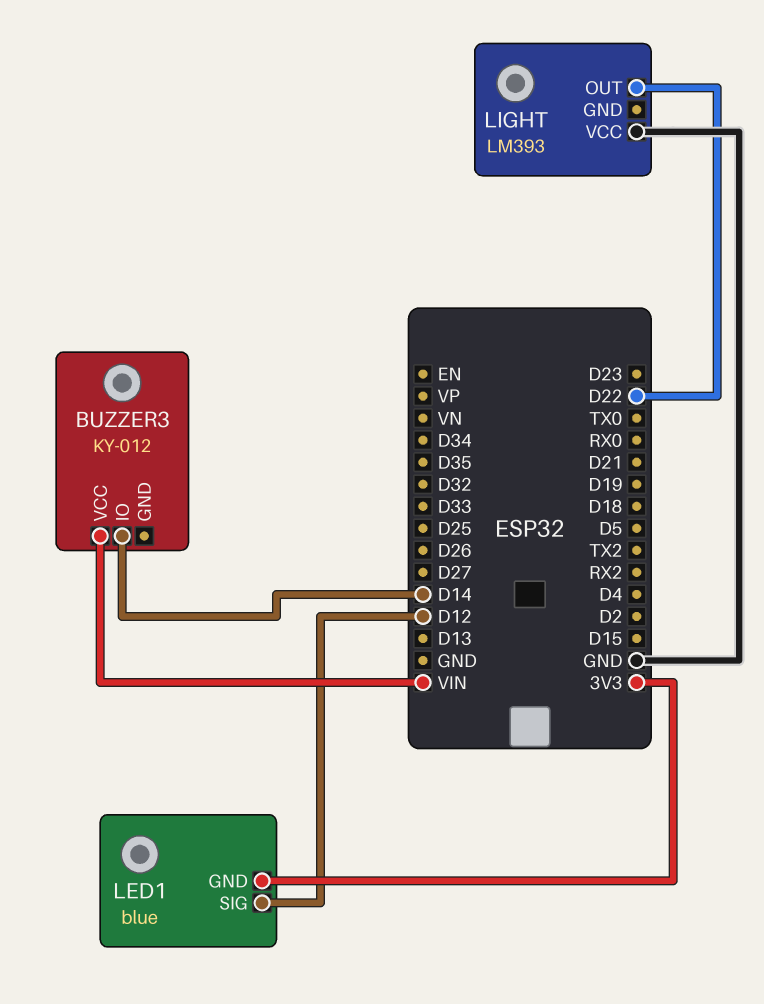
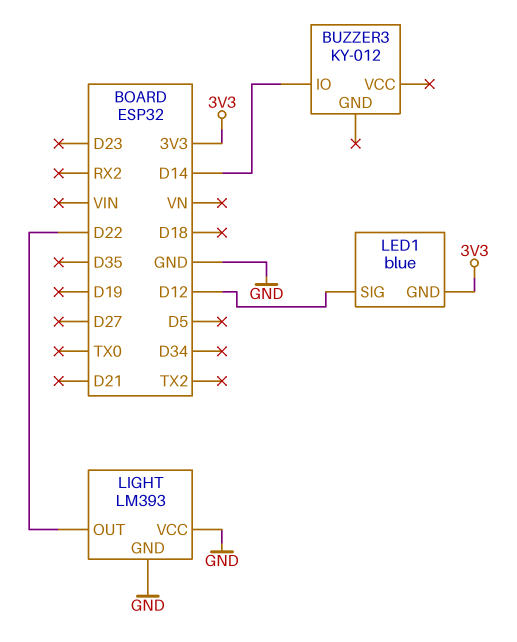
BUZZER3 pin VCC: VIN -> none
LIGHT pin GND: none -> GND

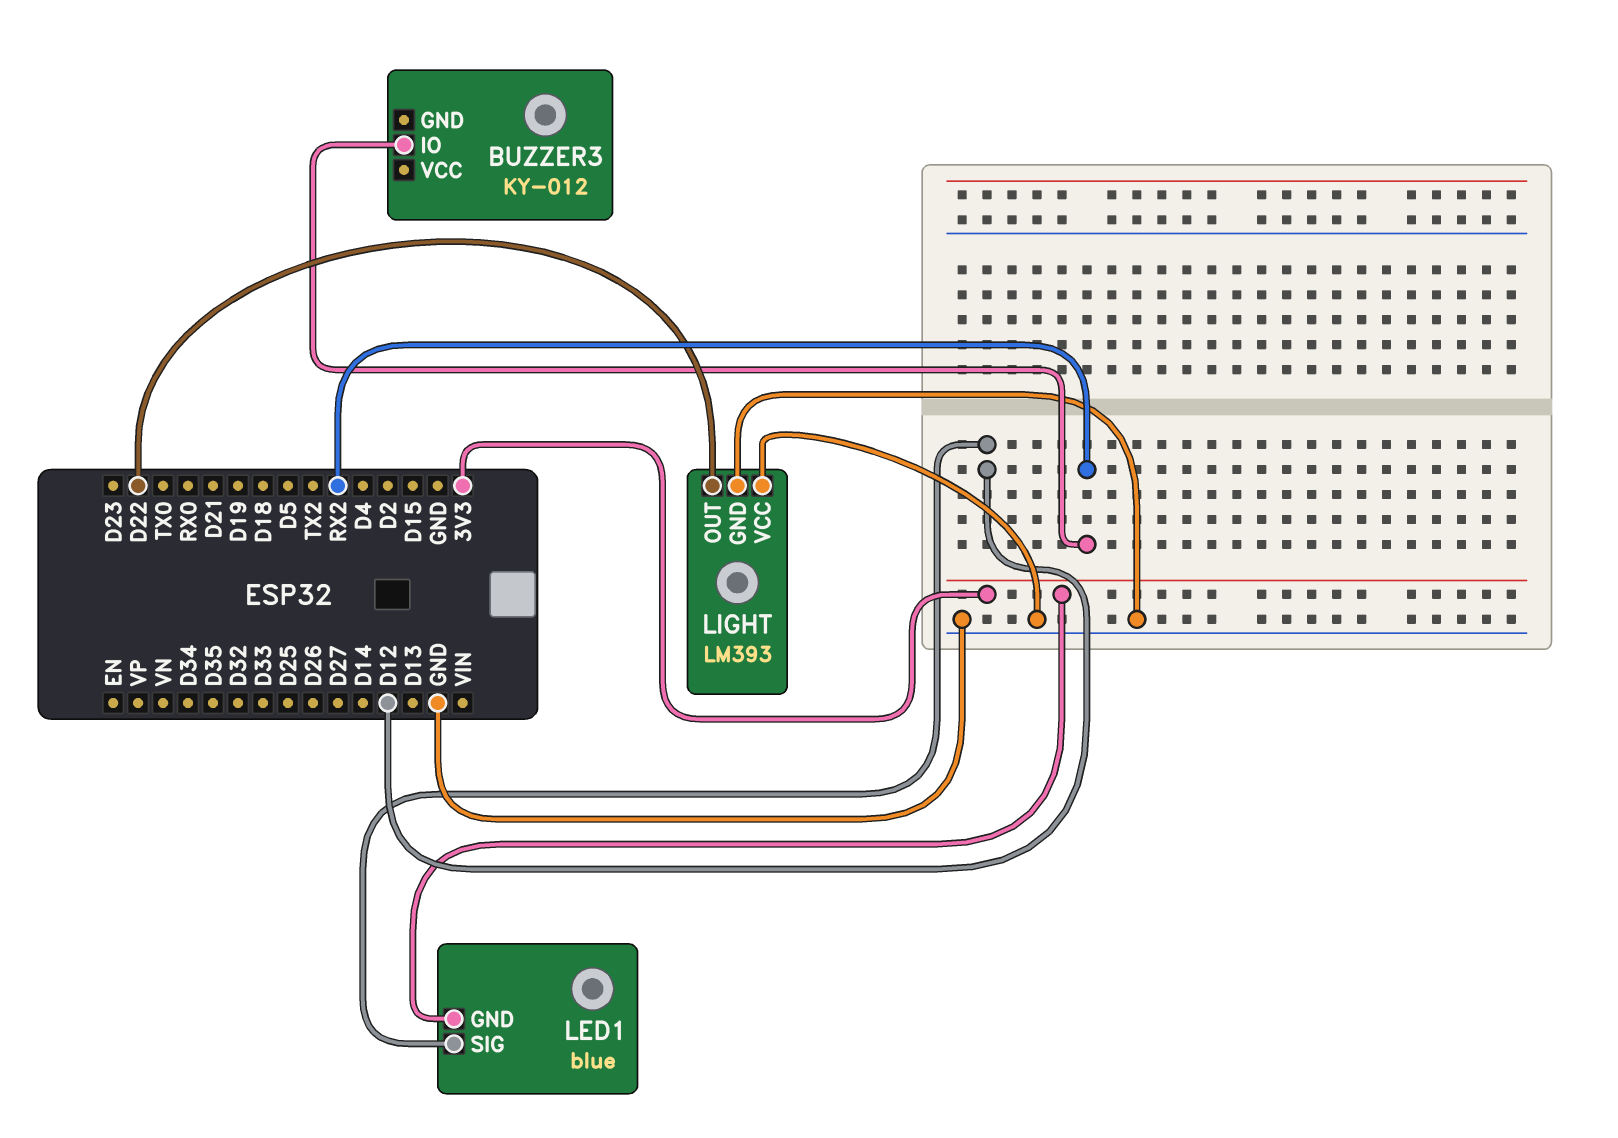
BUZZER3 pin IO: D14 -> RX2

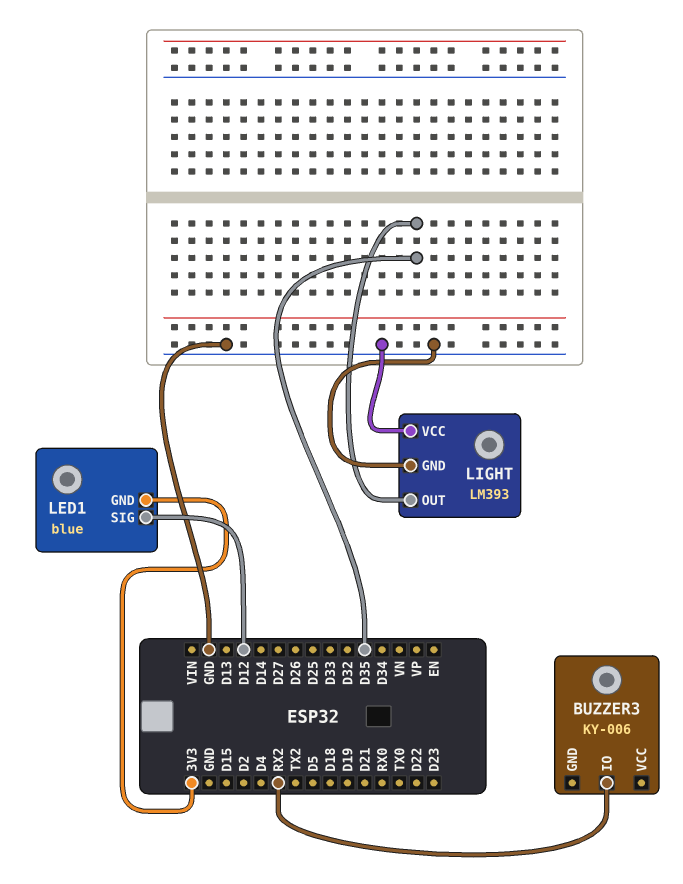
BUZZER3: KY-012 -> KY-006
LIGHT pin OUT: D22 -> D35

